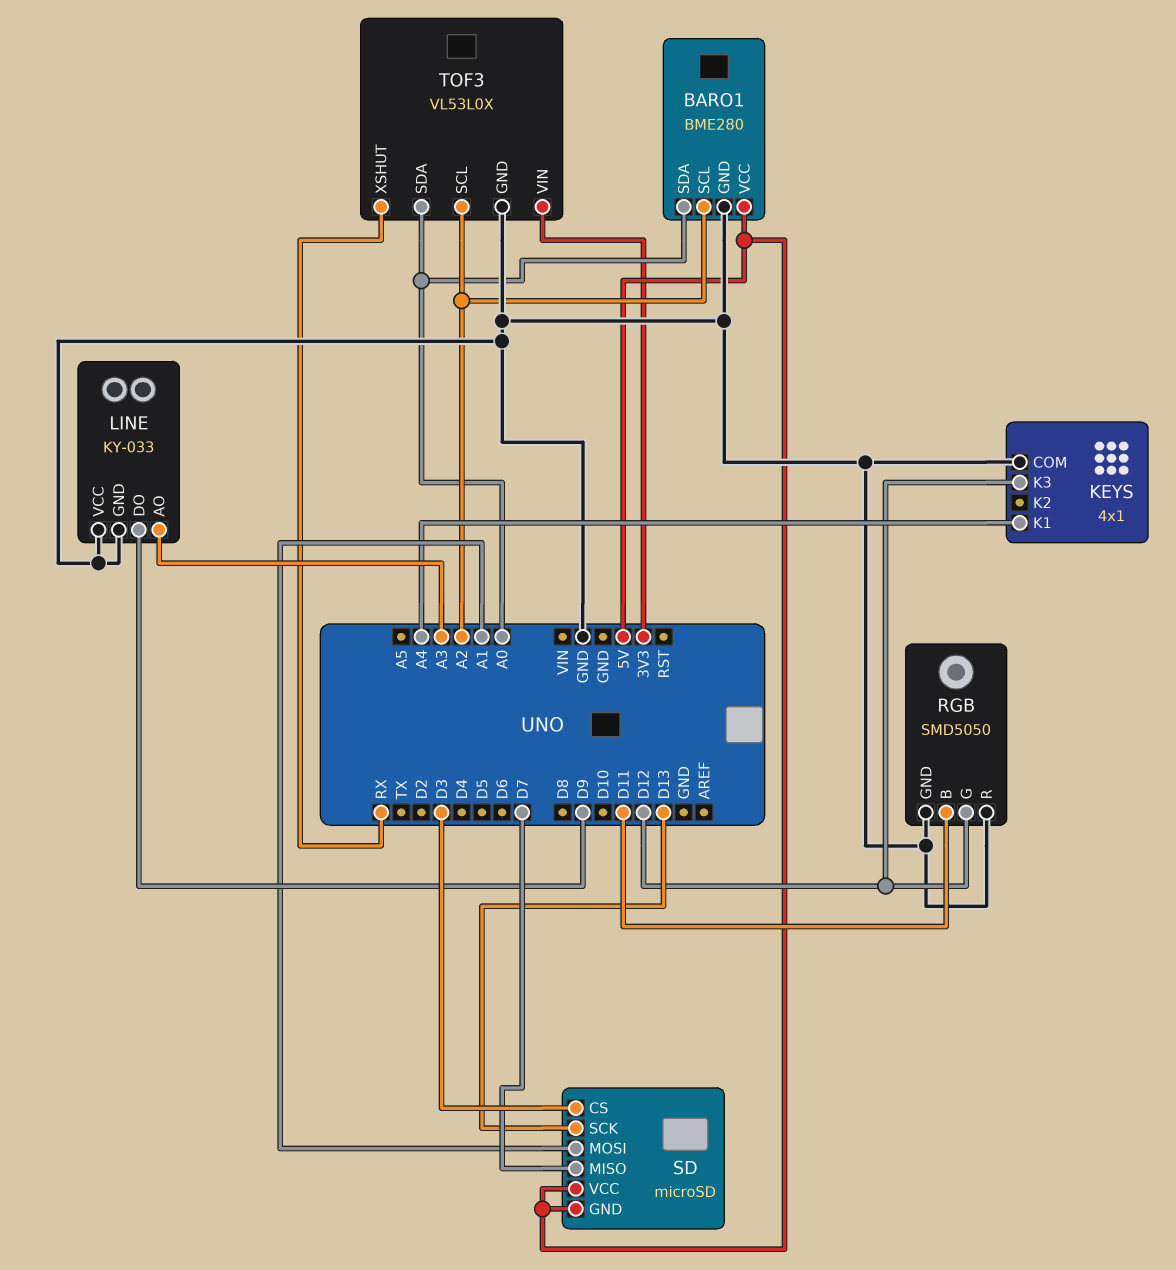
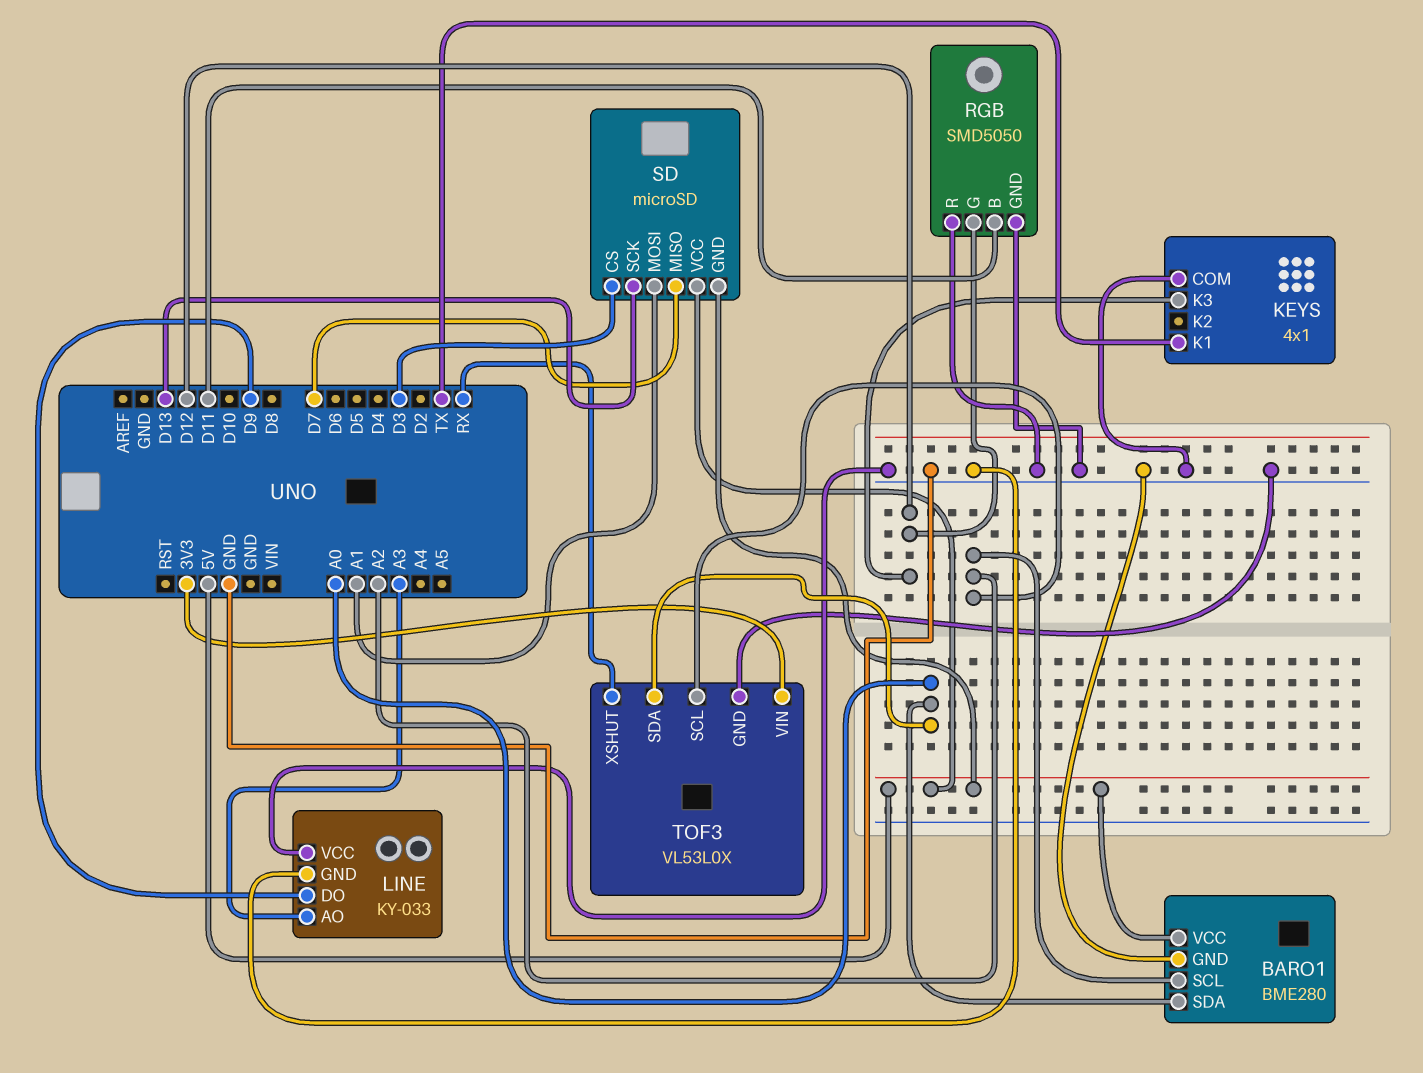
KEYS pin K1: A4 -> TX

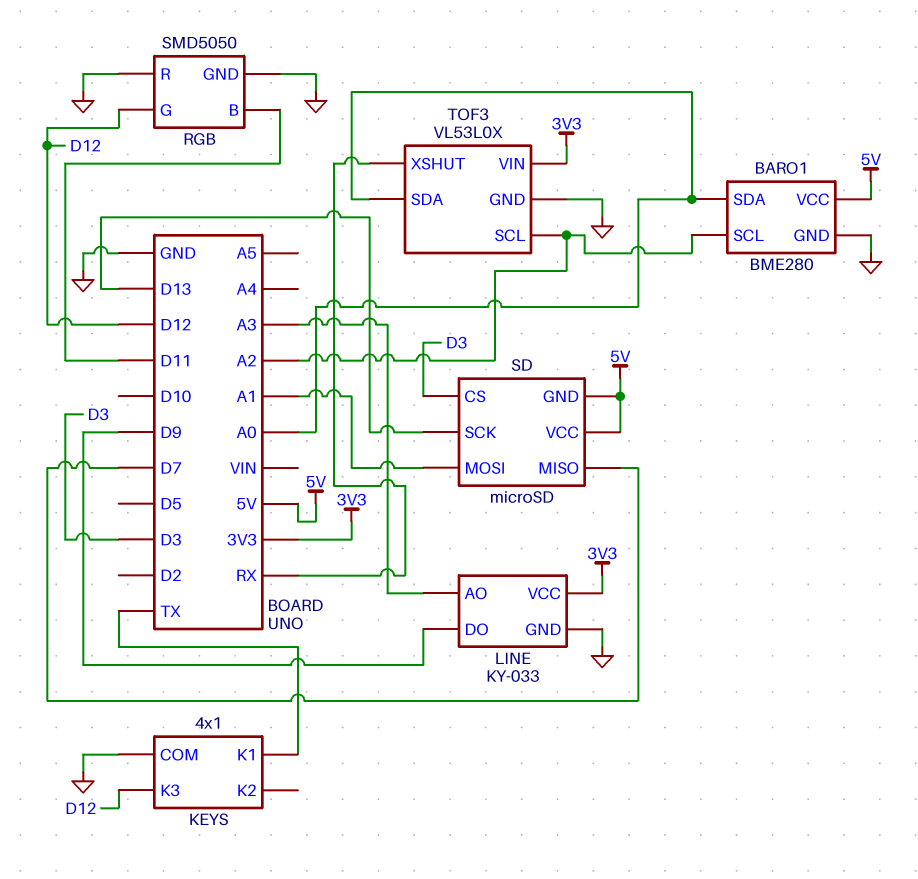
LINE pin VCC: GND -> 3V3

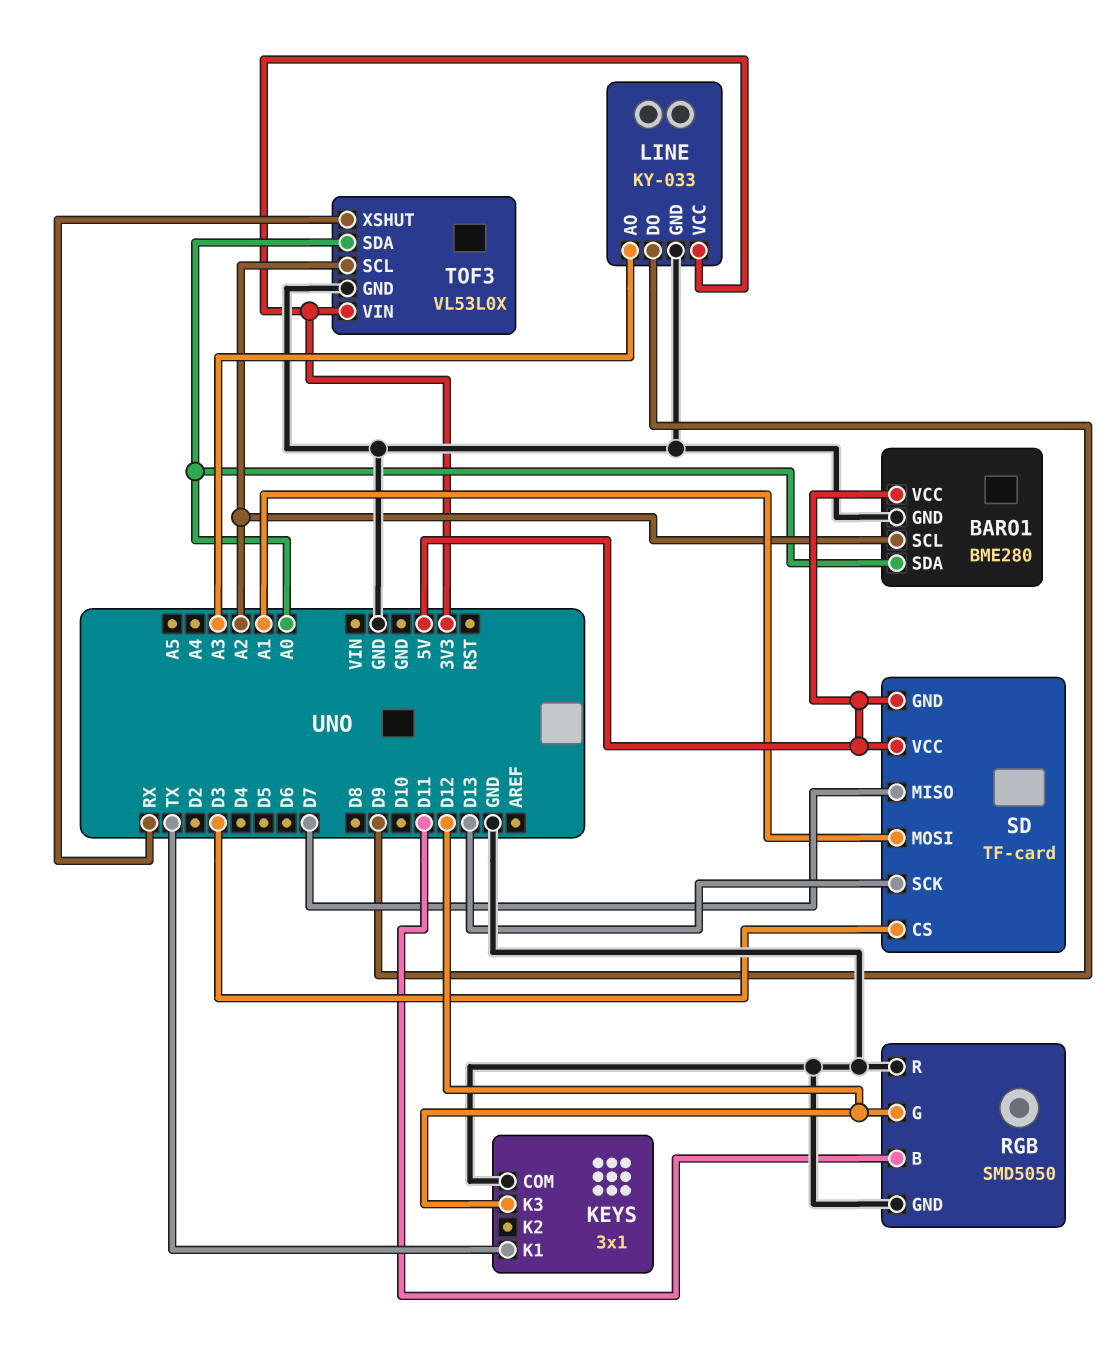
KEYS: 4x1 -> 3x1
SD: microSD -> TF-card

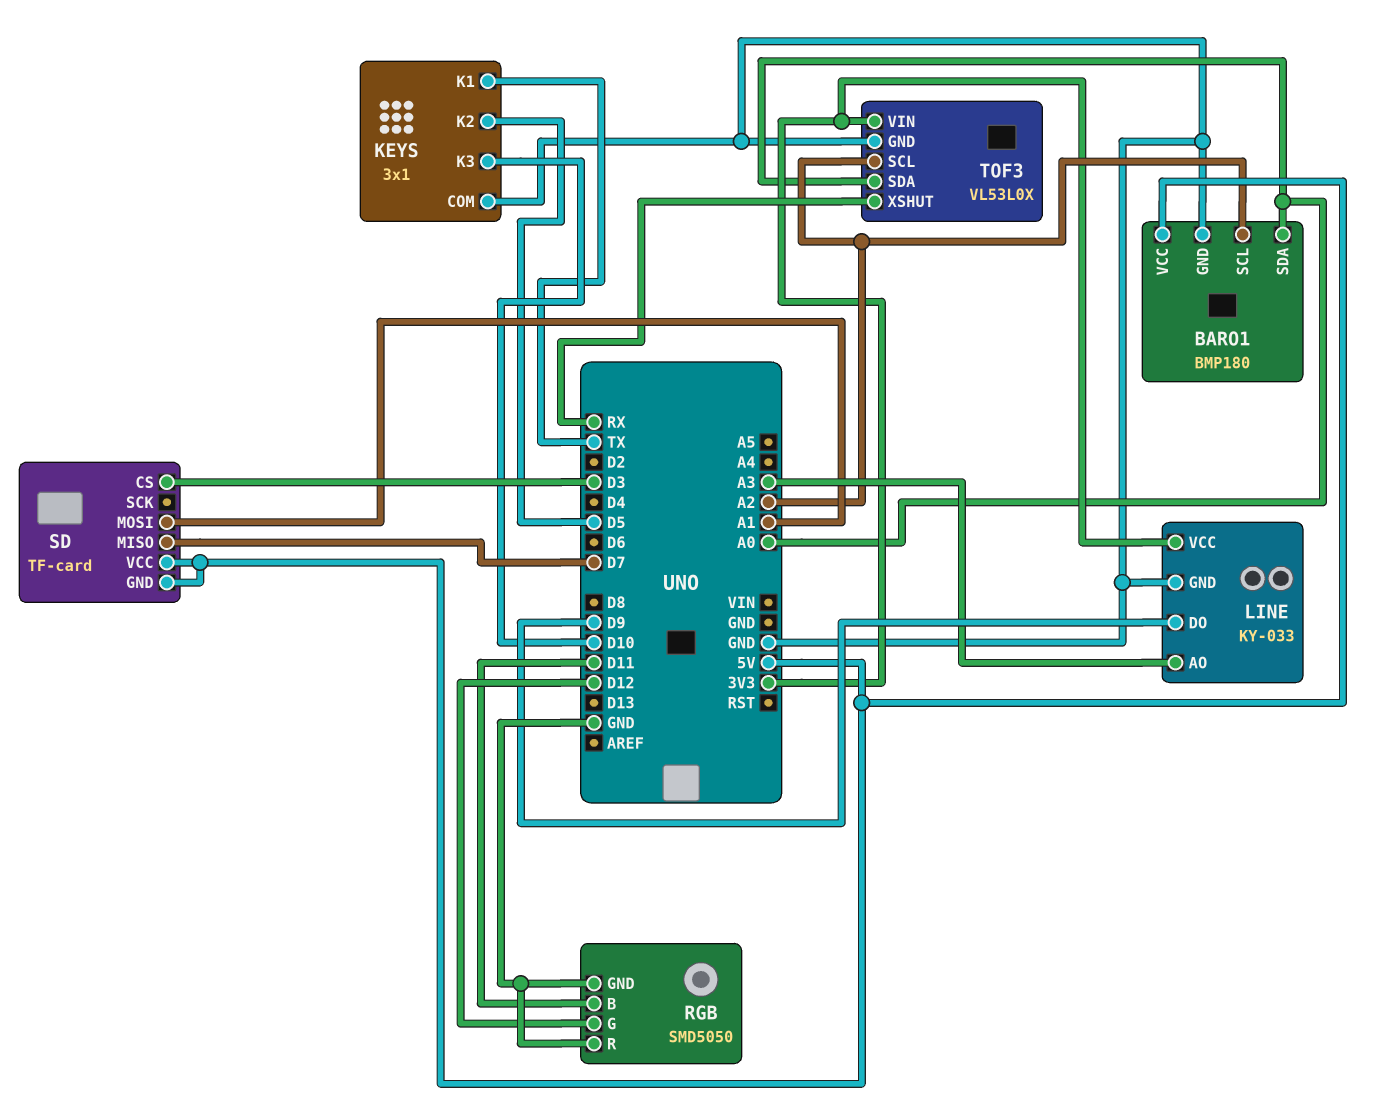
BARO1: BME280 -> BMP180
KEYS pin K2: none -> D5
KEYS pin K3: D12 -> D10
SD pin SCK: D13 -> none

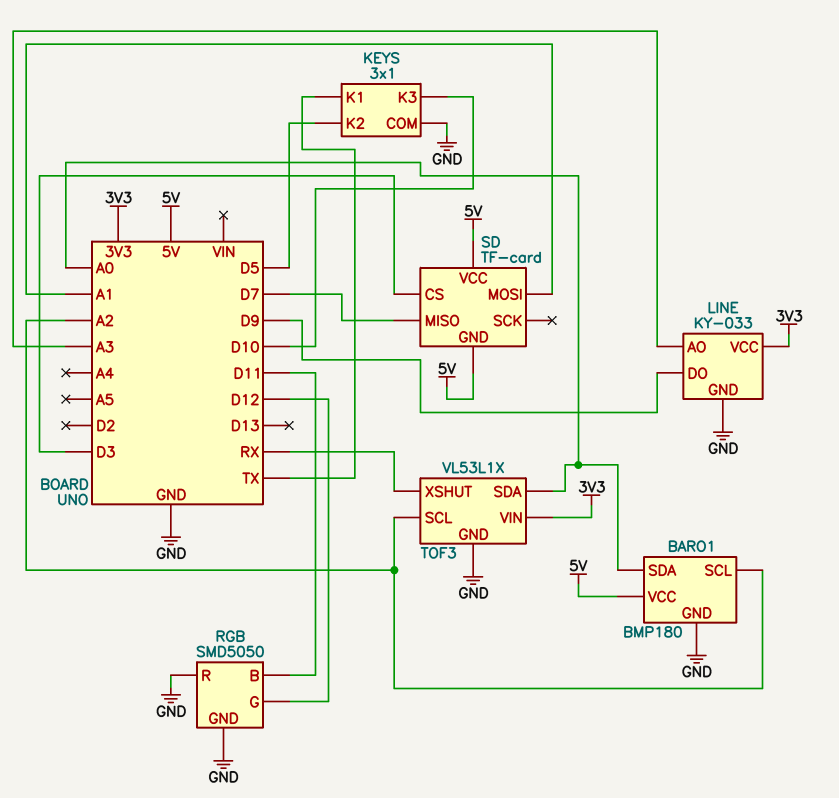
TOF3: VL53L0X -> VL53L1X

